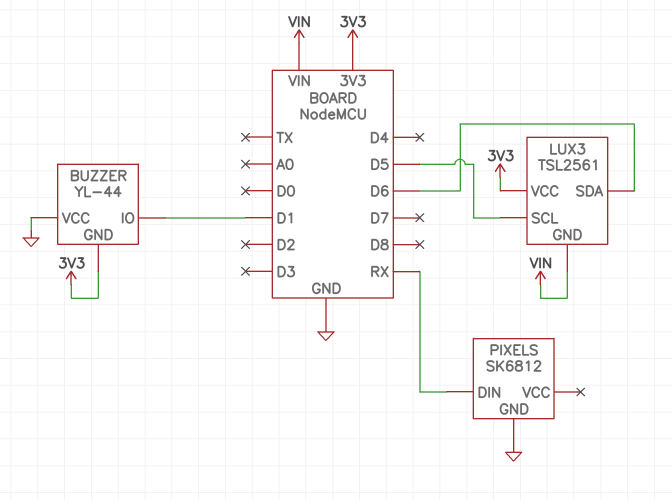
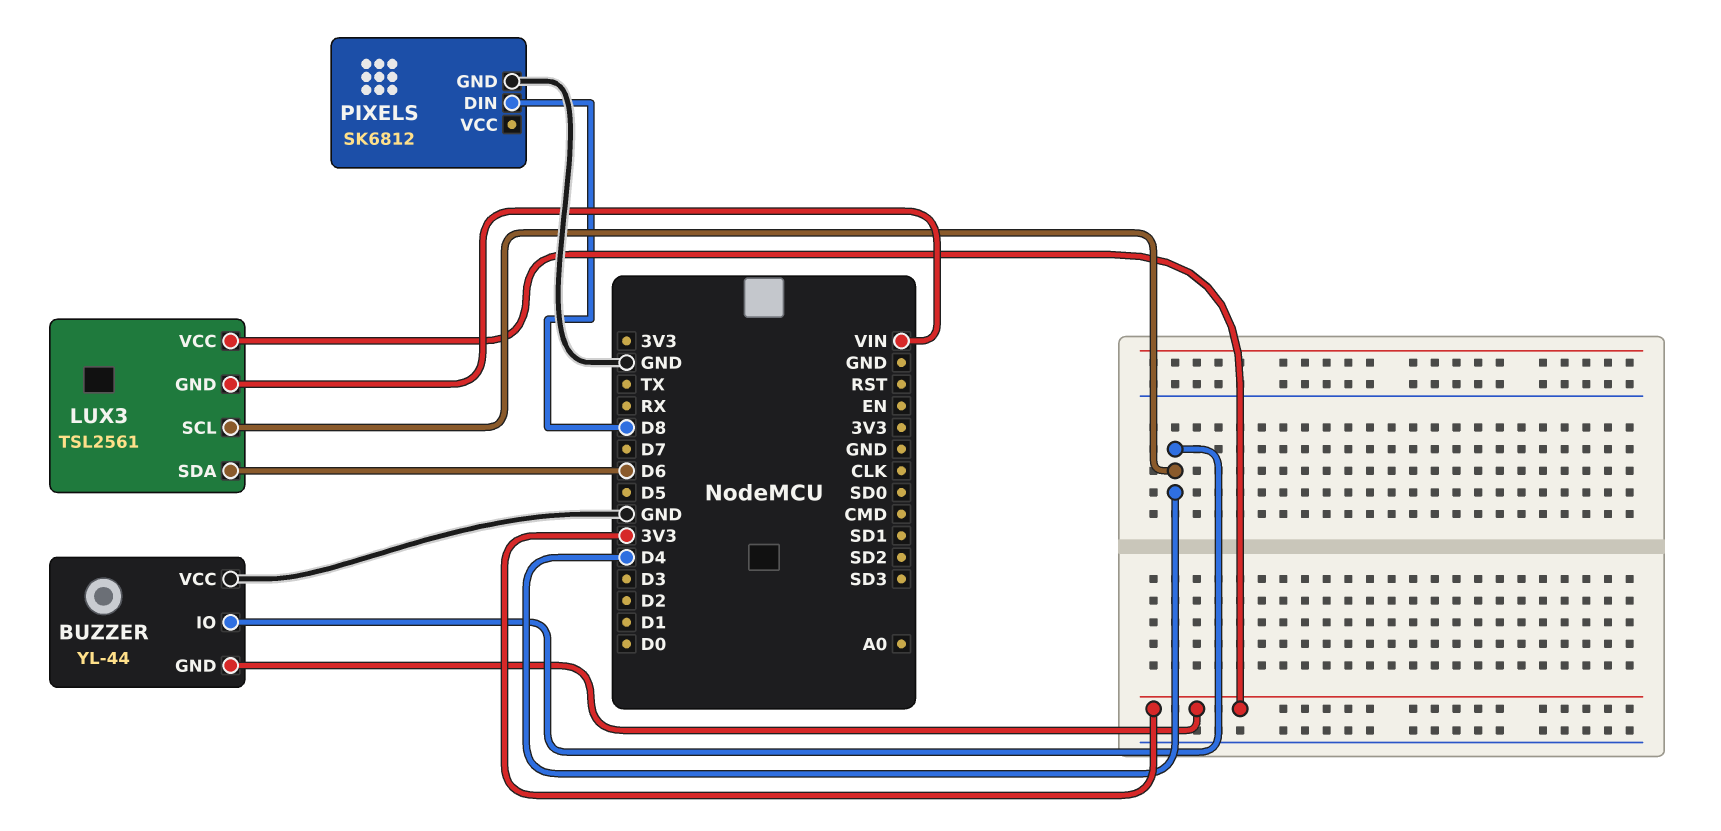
BUZZER pin IO: D1 -> D4
LUX3 pin SCL: D5 -> D4
PIXELS pin DIN: RX -> D8

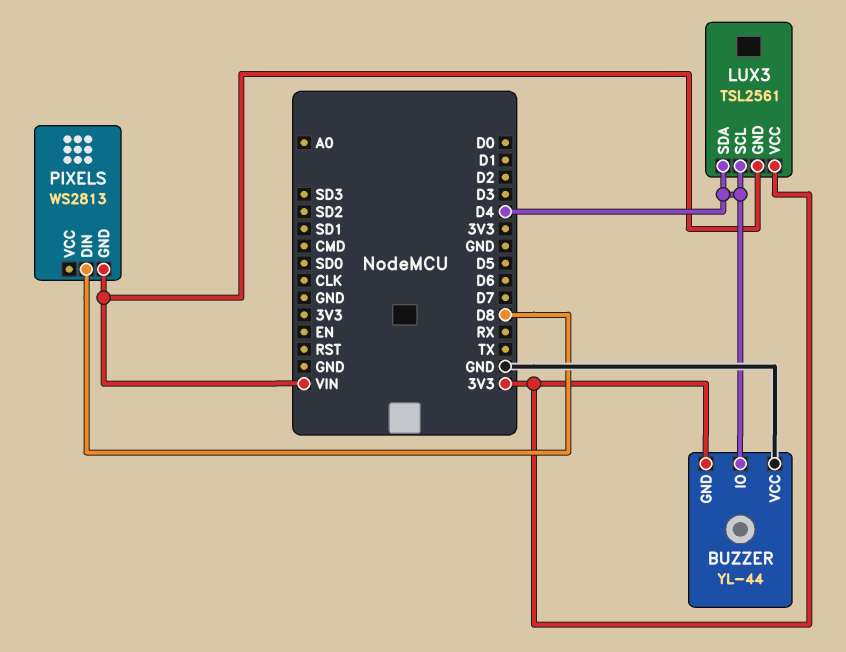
LUX3 pin SDA: D6 -> D4
PIXELS: SK6812 -> WS2813
PIXELS pin GND: GND -> VIN

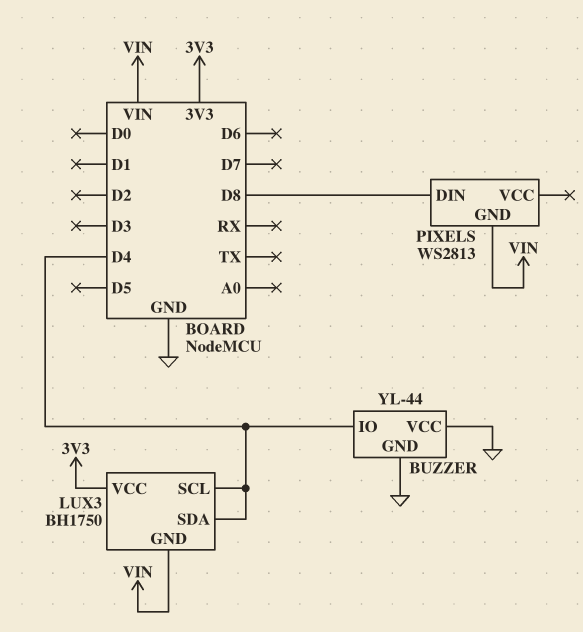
BUZZER pin GND: 3V3 -> GND
LUX3: TSL2561 -> BH1750

